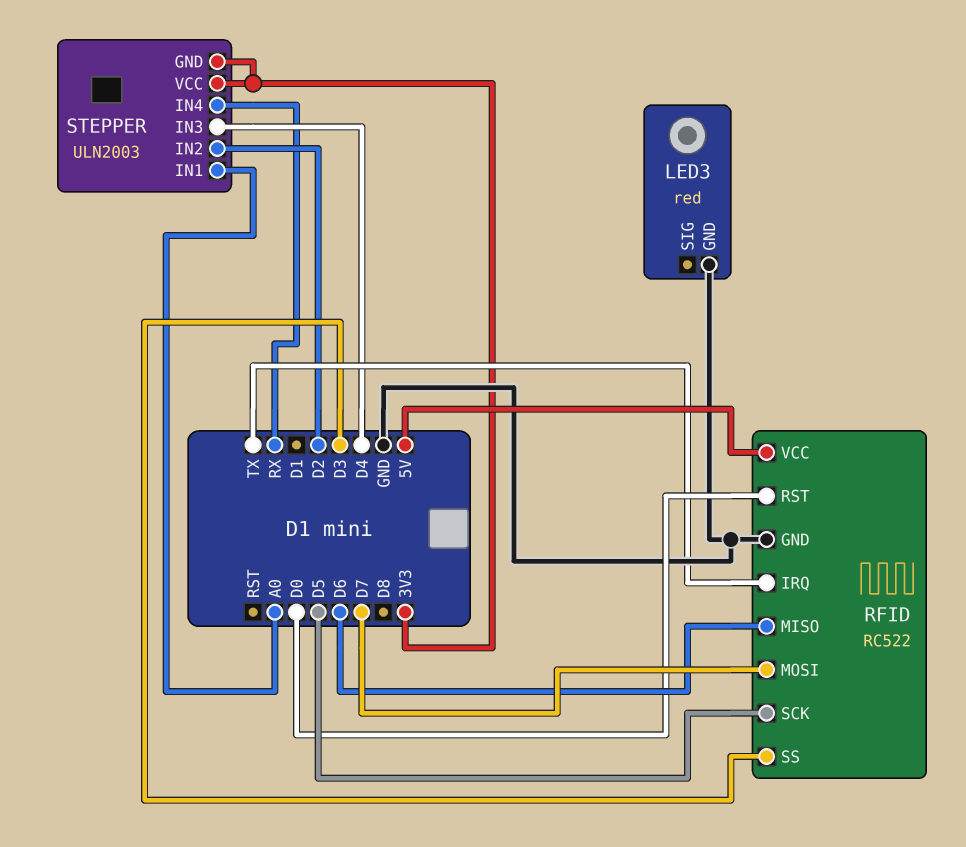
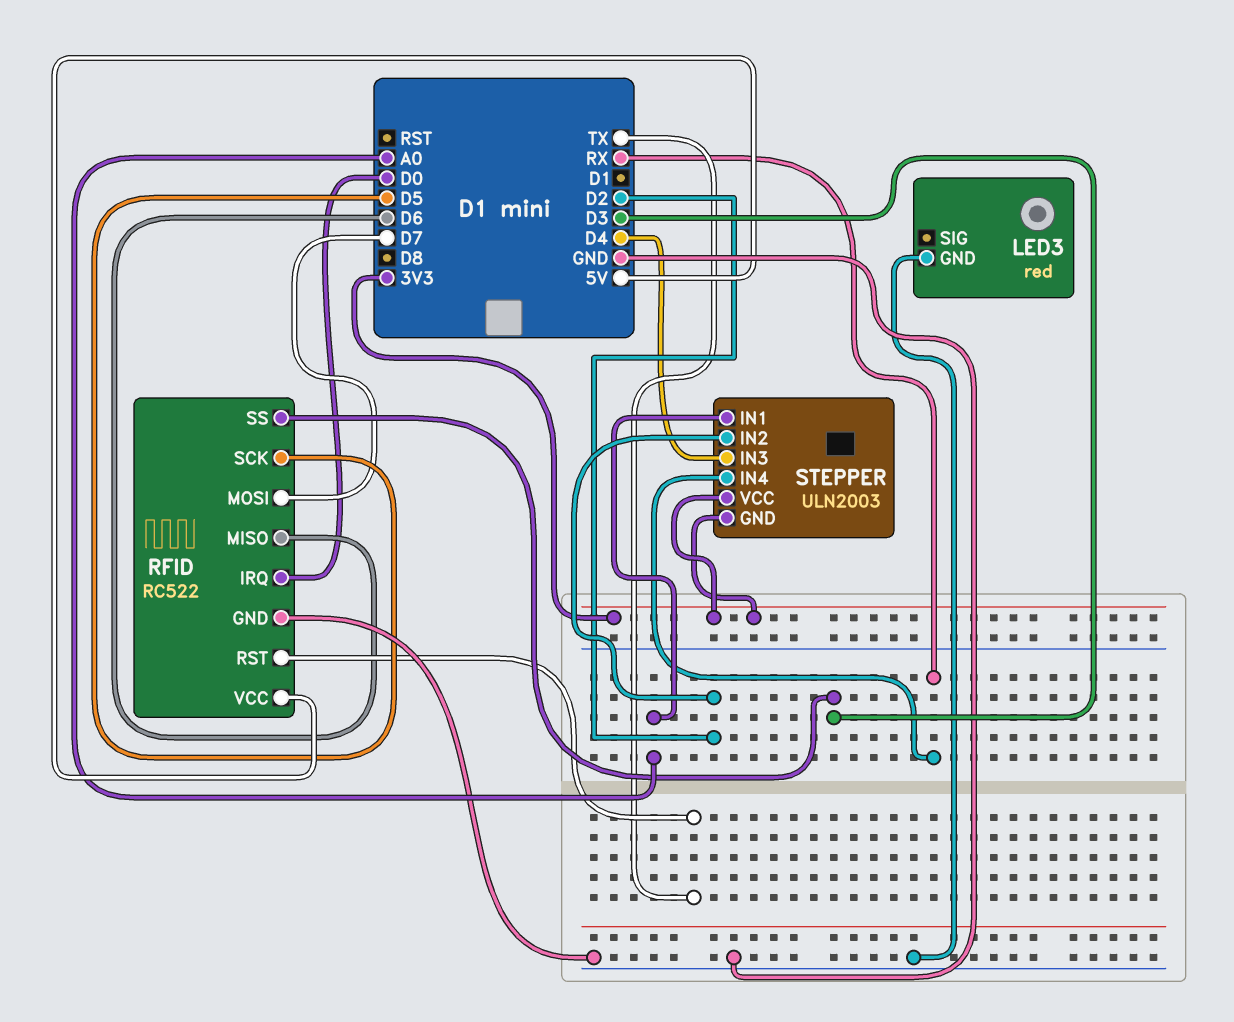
RFID pin IRQ: TX -> D0
RFID pin RST: D0 -> TX

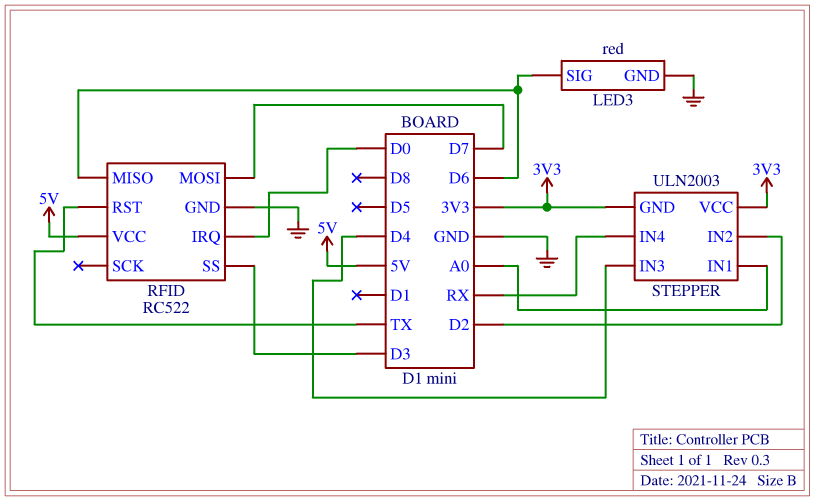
LED3 pin SIG: none -> D6
RFID pin SCK: D5 -> none

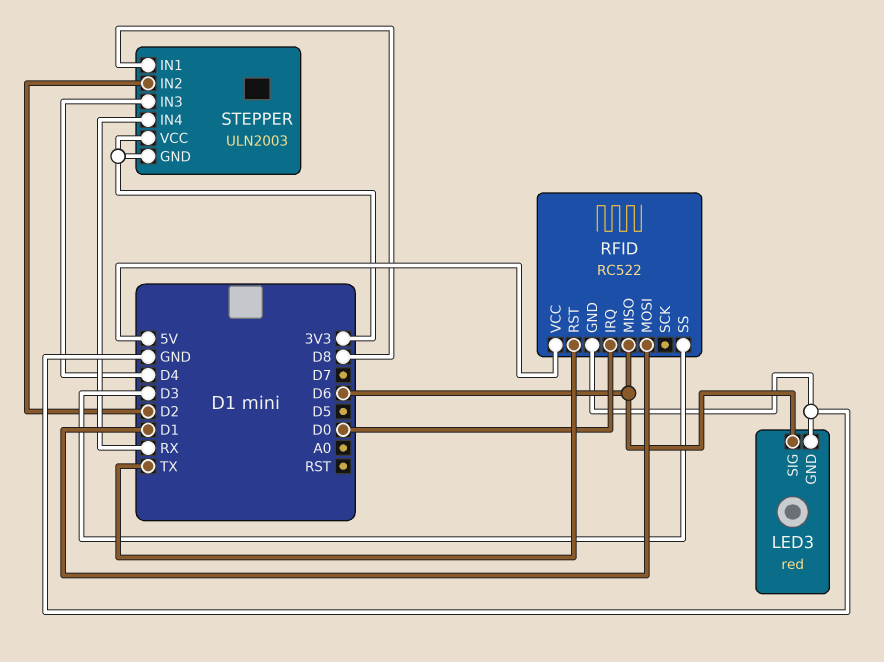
RFID pin MOSI: D7 -> D1
STEPPER pin IN1: A0 -> D8

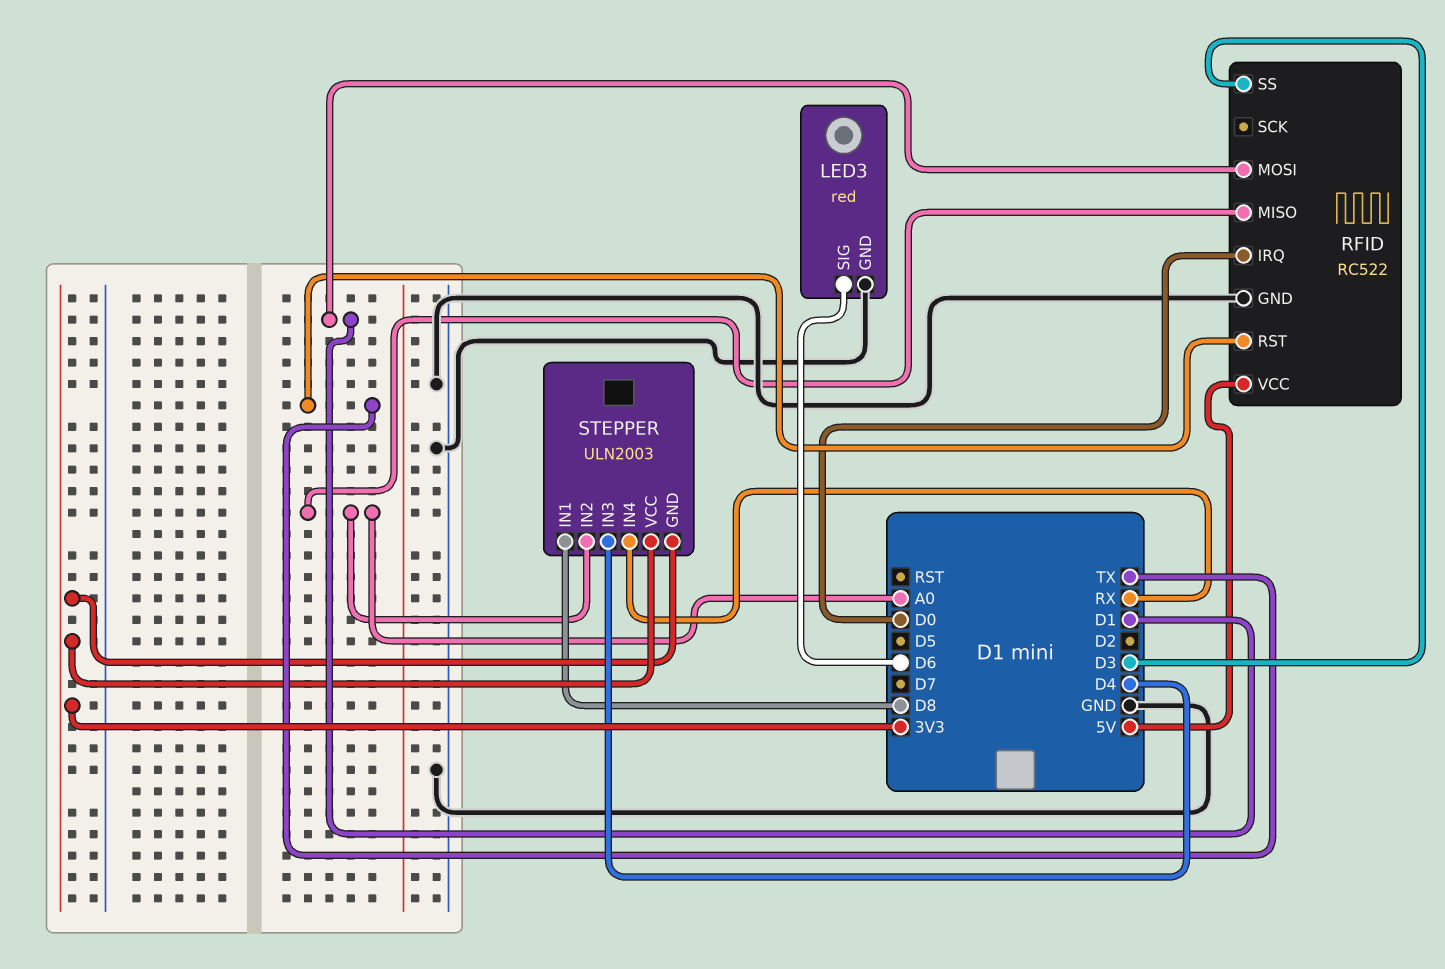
RFID pin MISO: D6 -> A0
STEPPER pin IN2: D2 -> A0

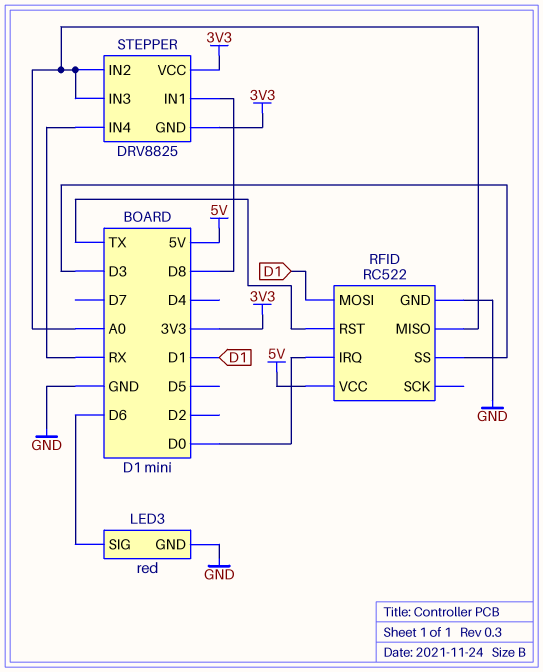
STEPPER: ULN2003 -> DRV8825
STEPPER pin IN3: D4 -> A0

